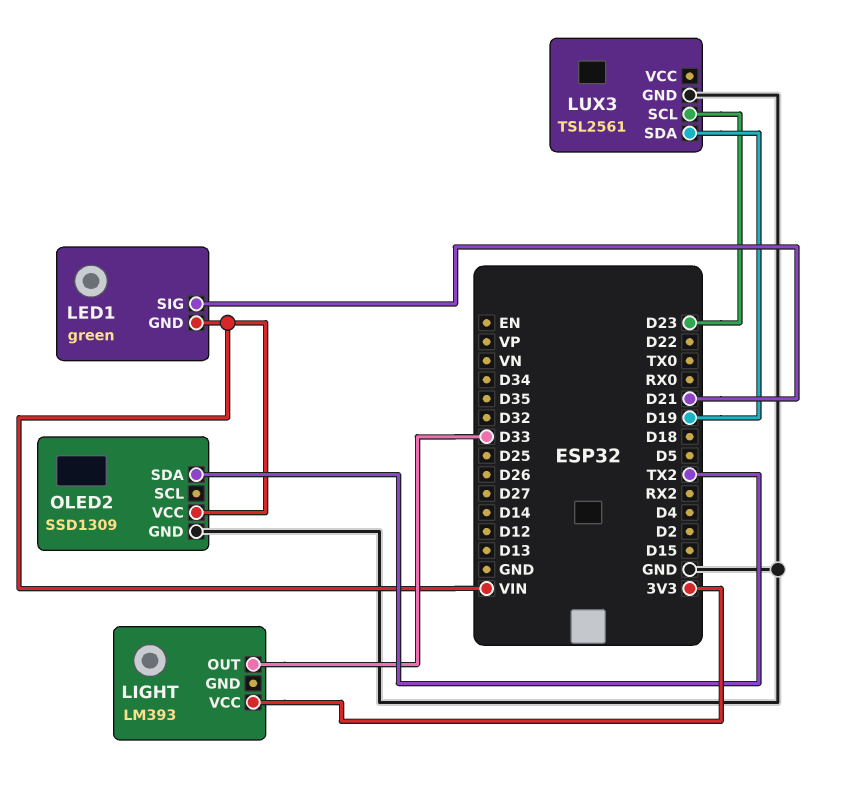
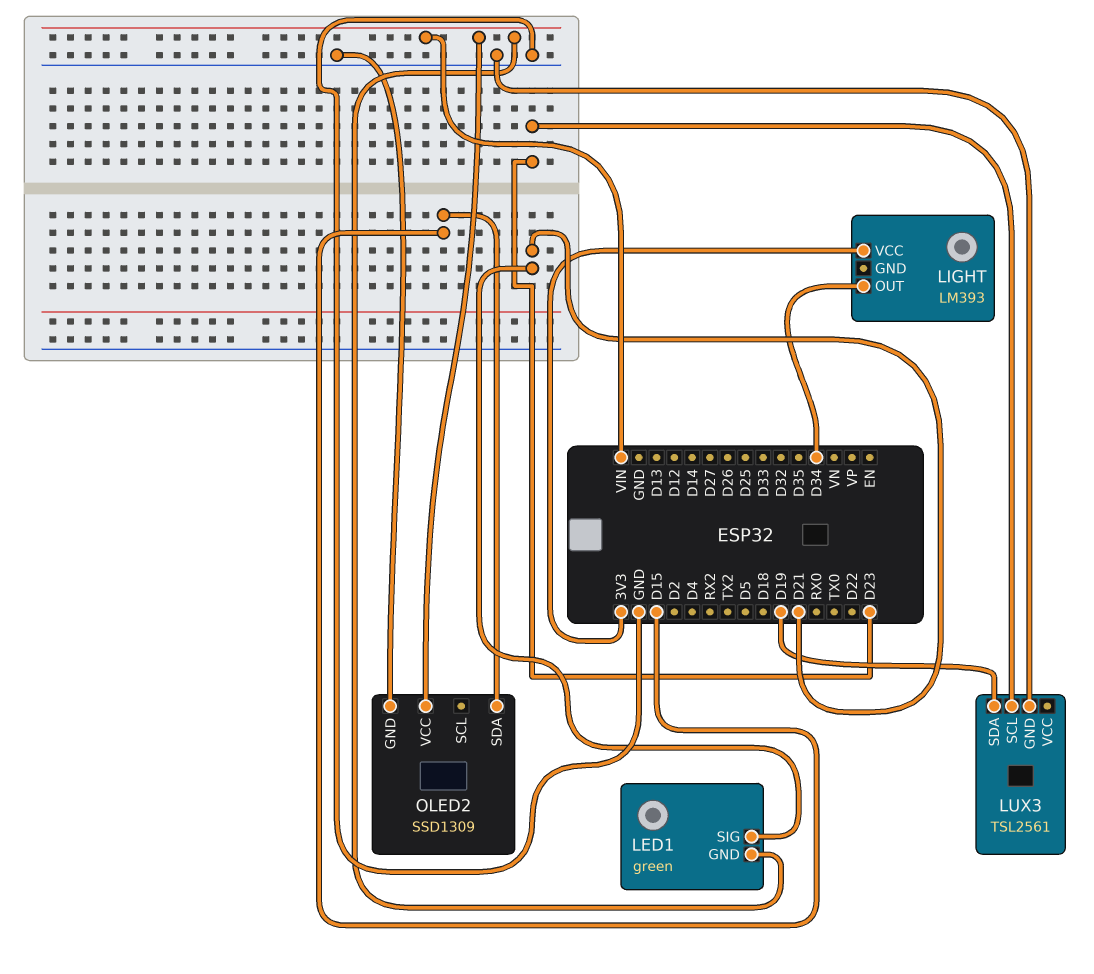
LIGHT pin OUT: D33 -> D34
OLED2 pin SDA: TX2 -> D15

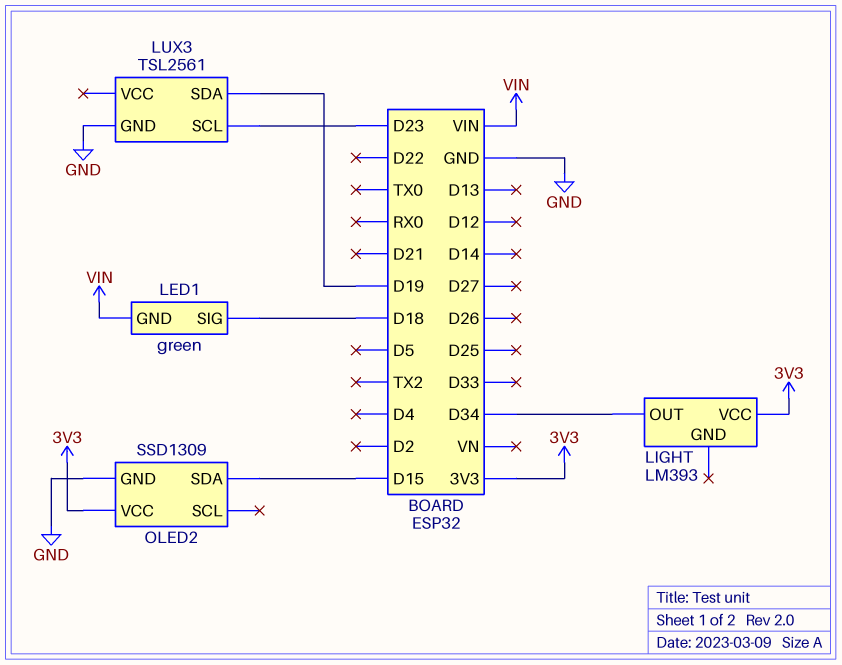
LED1 pin SIG: D21 -> D18
OLED2 pin VCC: VIN -> 3V3

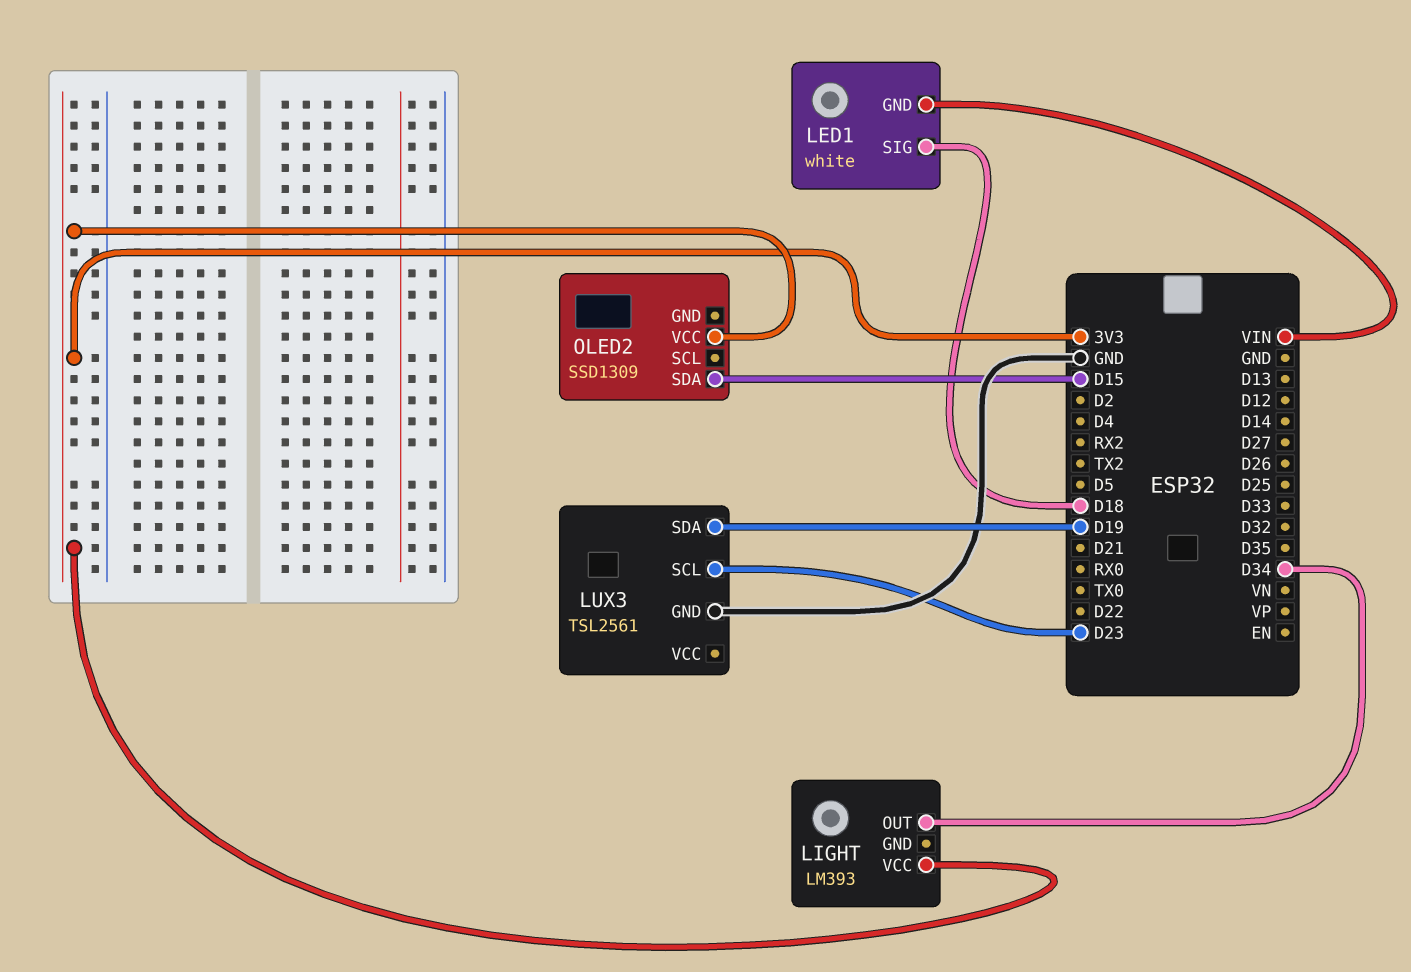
LED1: green -> white
OLED2 pin GND: GND -> none

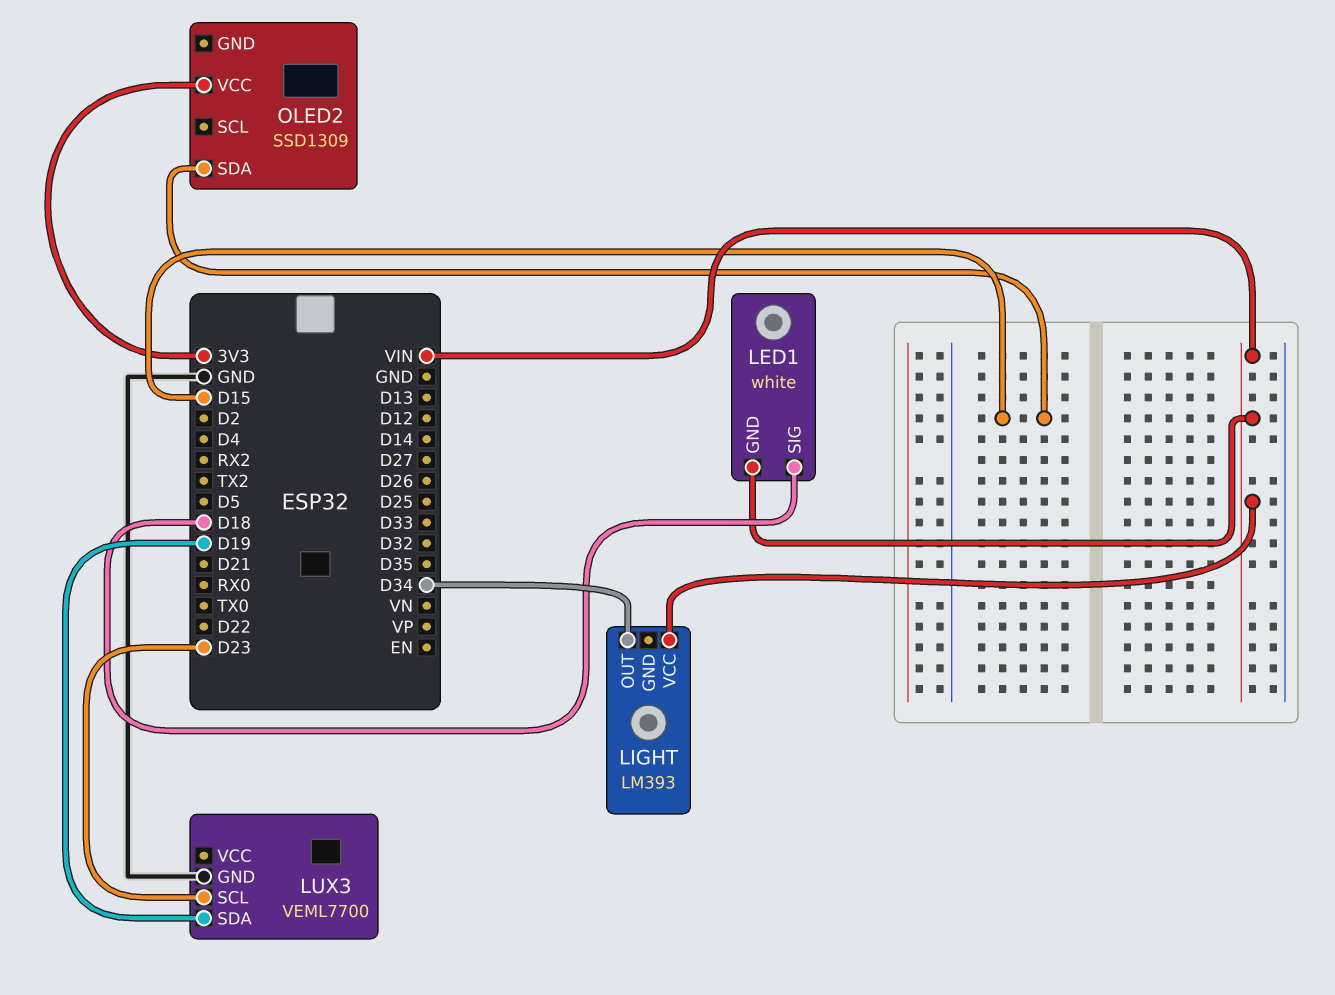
LIGHT pin VCC: 3V3 -> VIN
LUX3: TSL2561 -> VEML7700

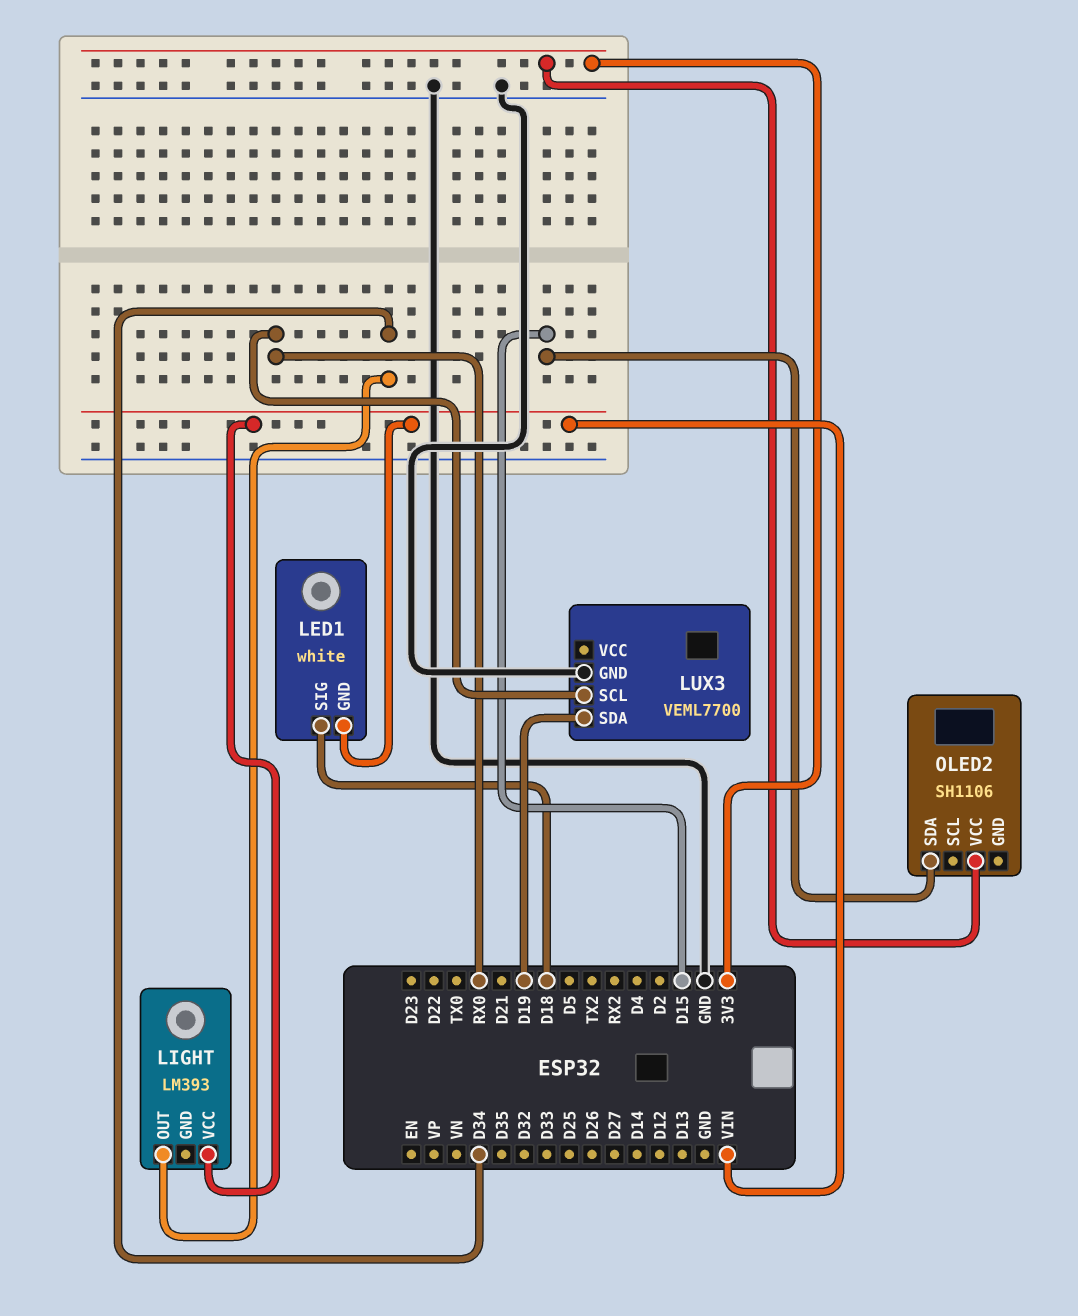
LUX3 pin SCL: D23 -> RX0
OLED2: SSD1309 -> SH1106

